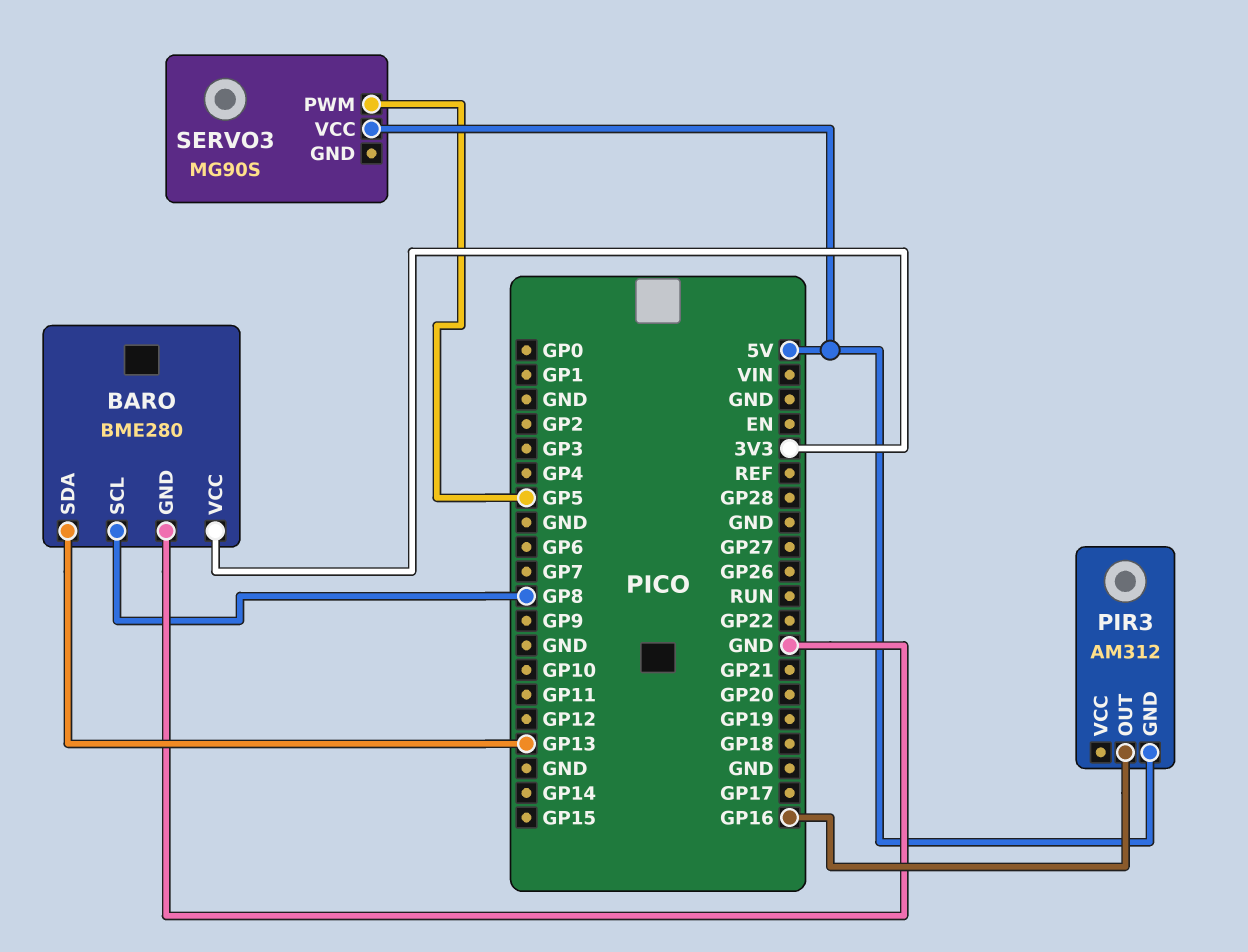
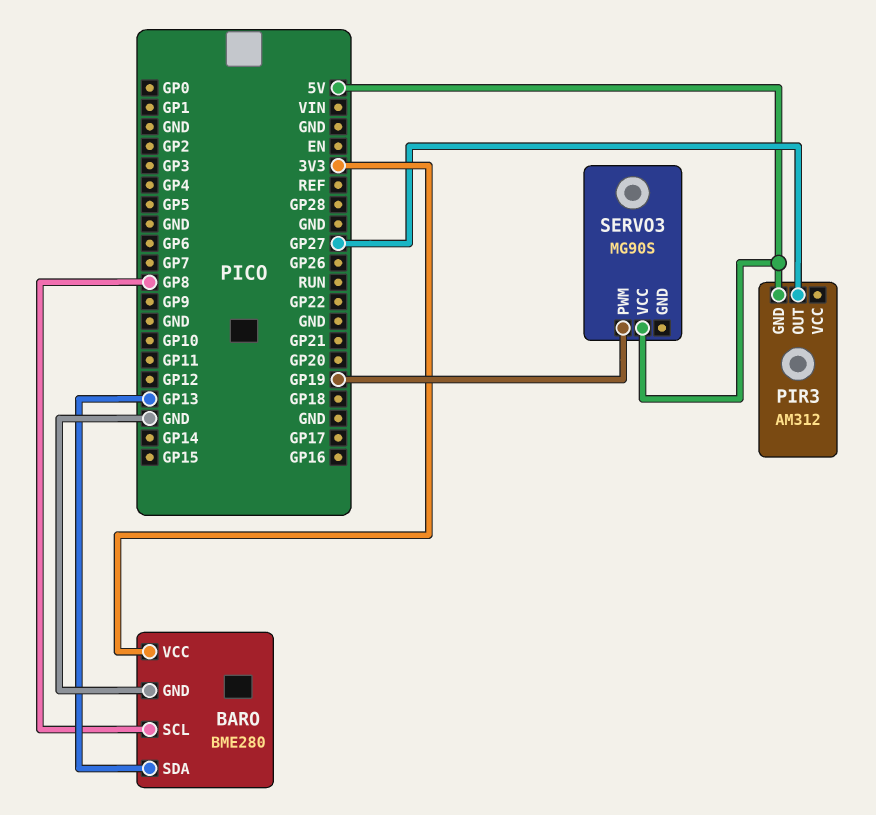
PIR3 pin OUT: GP16 -> GP27
SERVO3 pin PWM: GP5 -> GP19

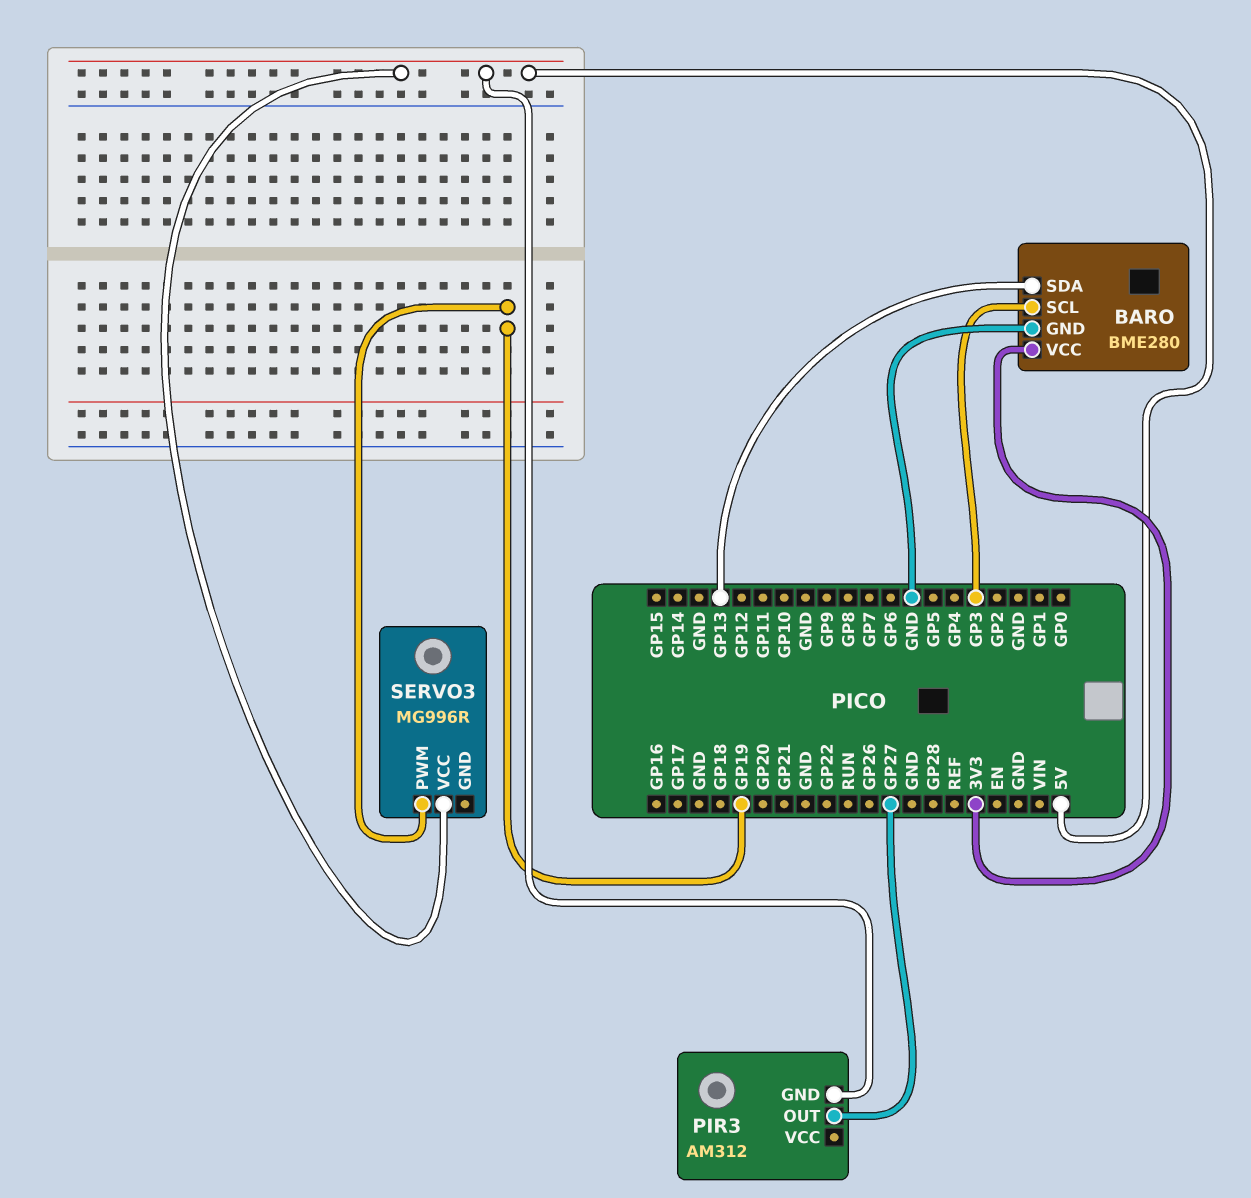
BARO pin SCL: GP8 -> GP3
SERVO3: MG90S -> MG996R

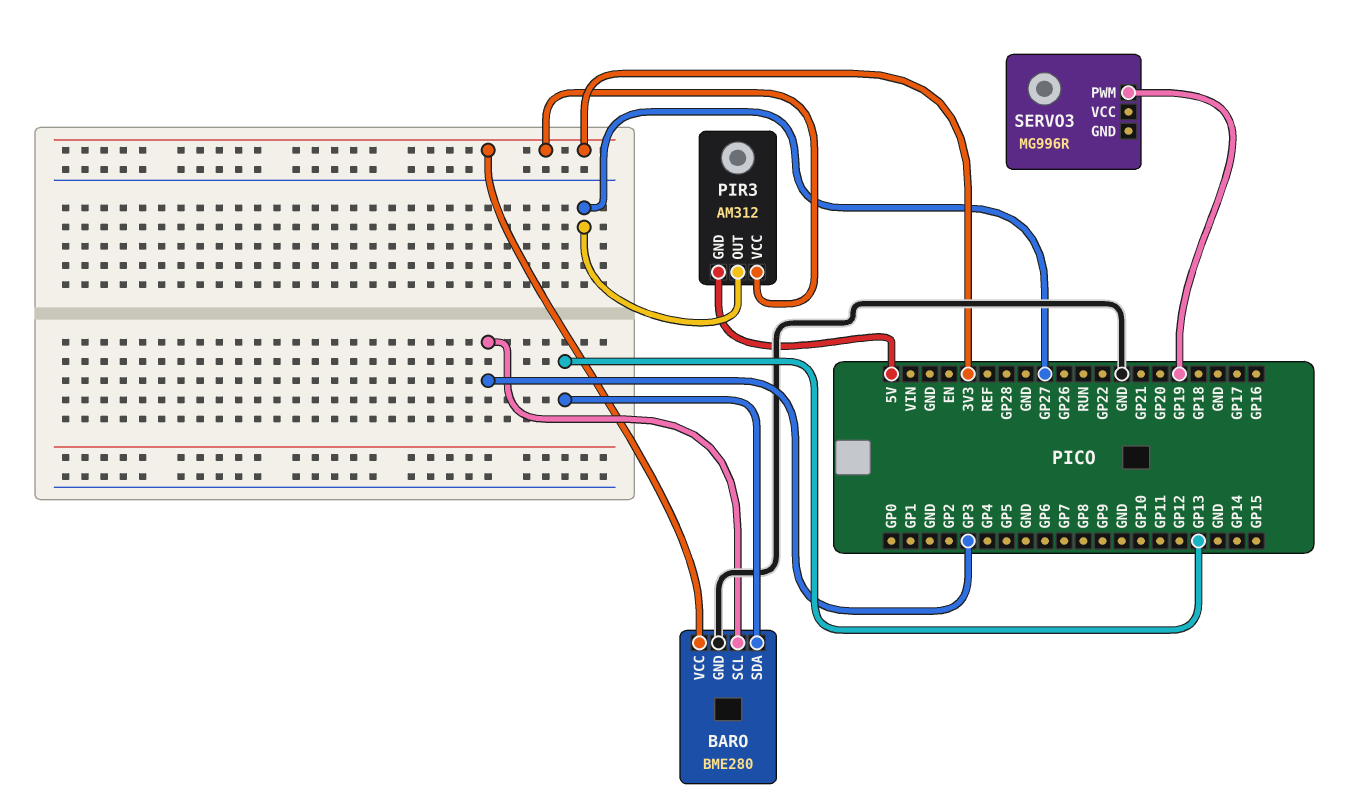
PIR3 pin VCC: none -> 3V3
SERVO3 pin VCC: 5V -> none

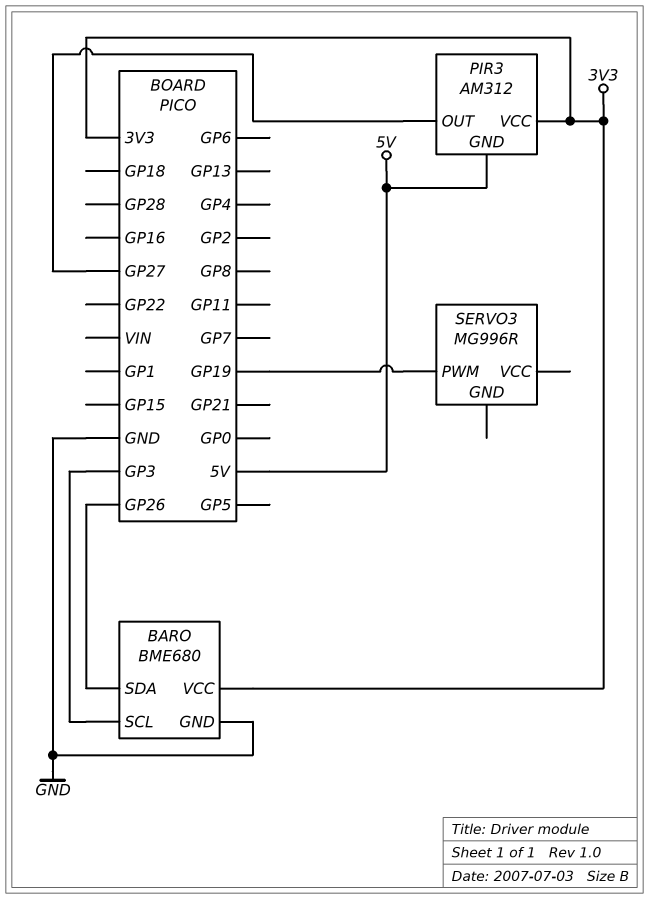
BARO: BME280 -> BME680
BARO pin SDA: GP13 -> GP26

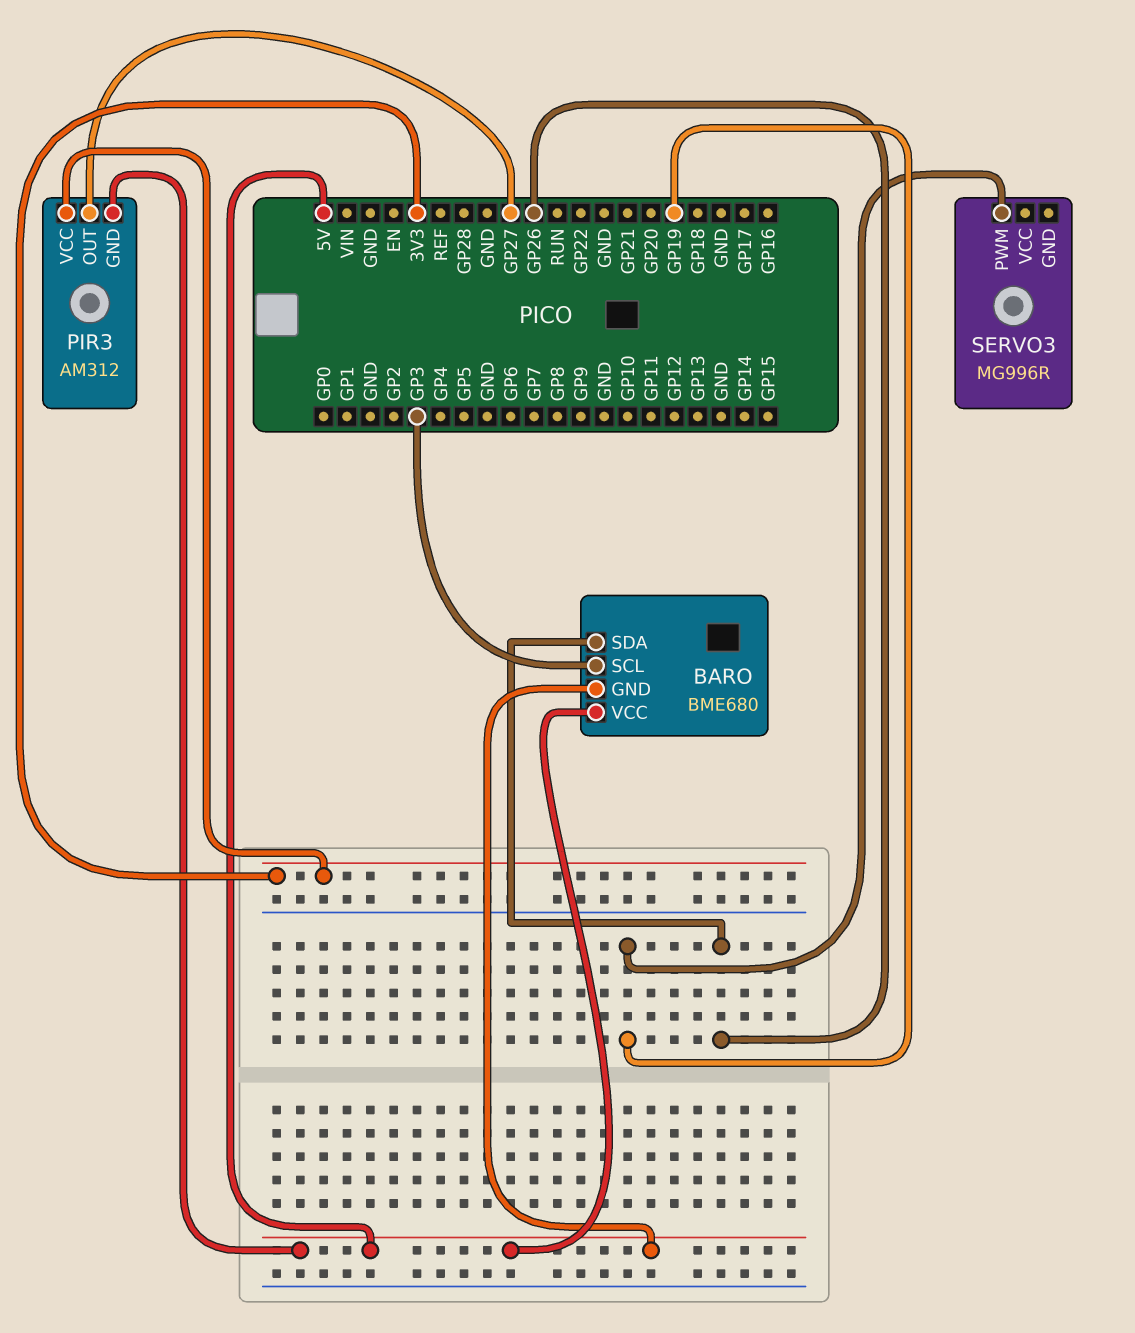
BARO pin GND: GND -> 5V
BARO pin VCC: 3V3 -> 5V

